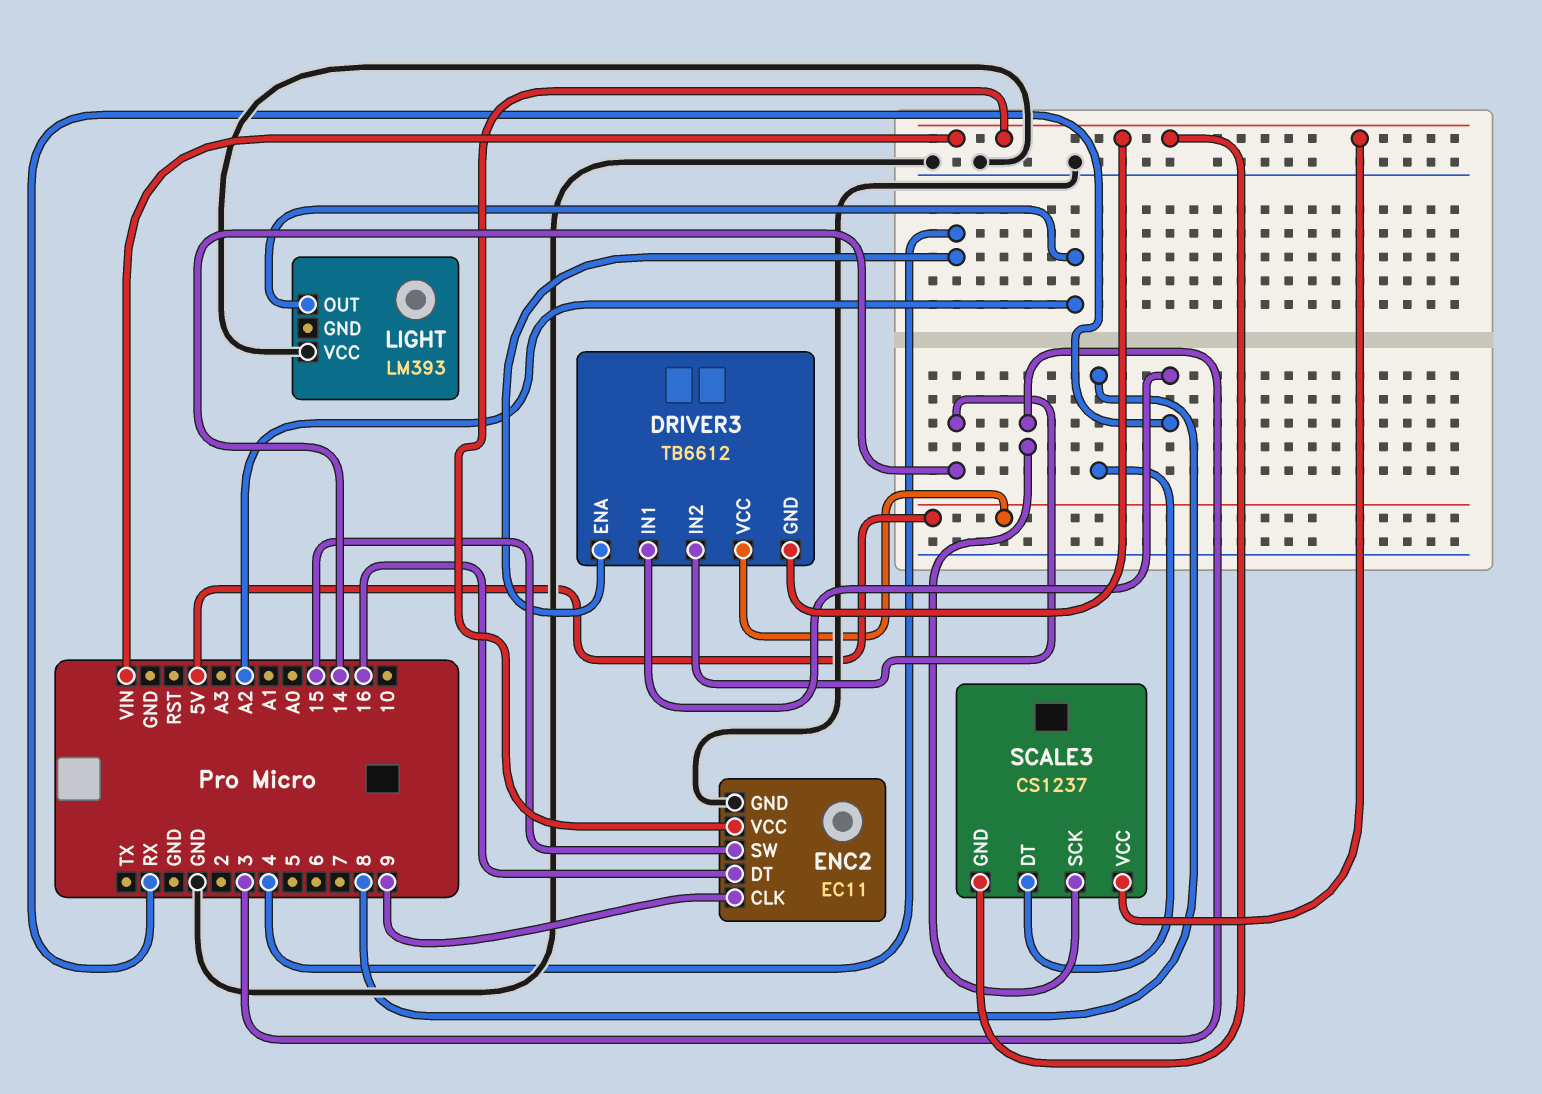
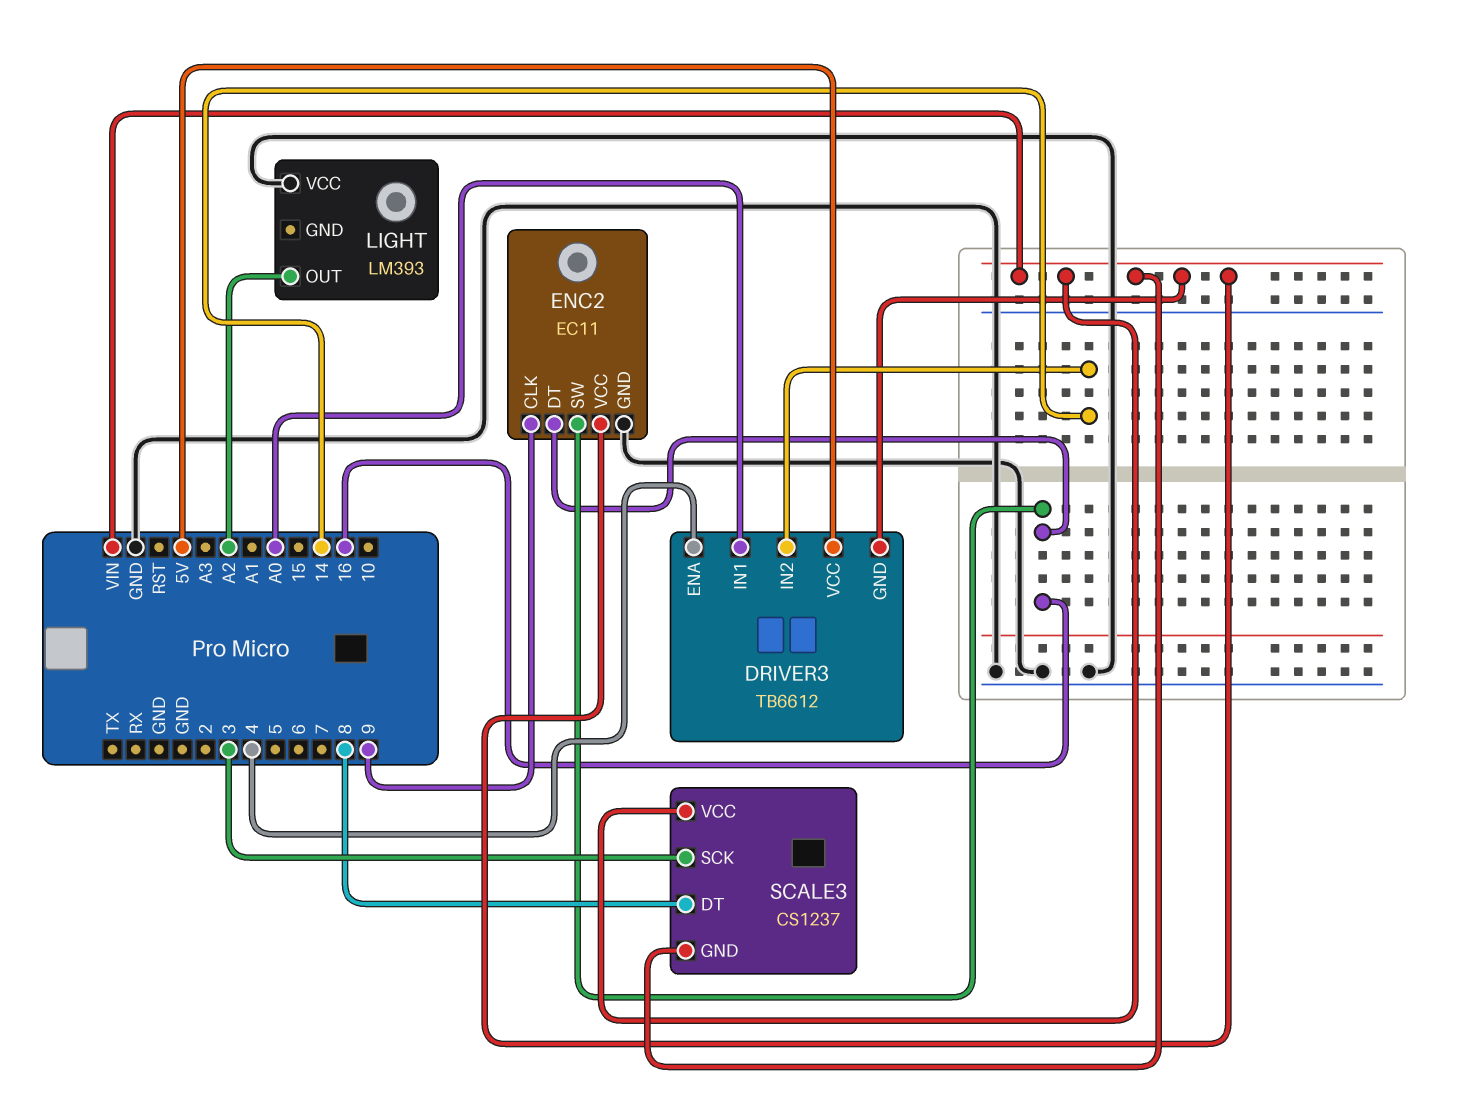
DRIVER3 pin IN1: RX -> A0
ENC2 pin SW: 15 -> 16

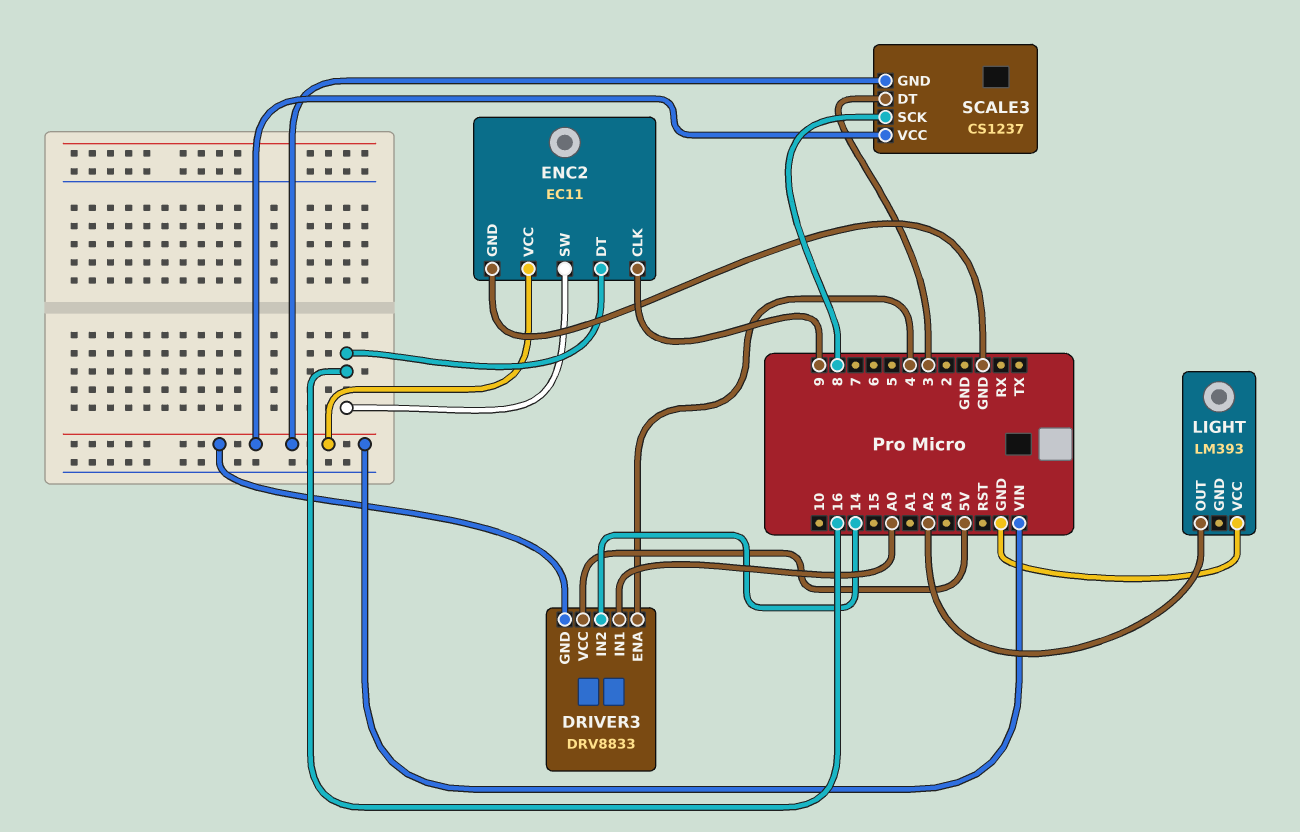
DRIVER3: TB6612 -> DRV8833
SCALE3 pin DT: 8 -> 3
SCALE3 pin SCK: 3 -> 8

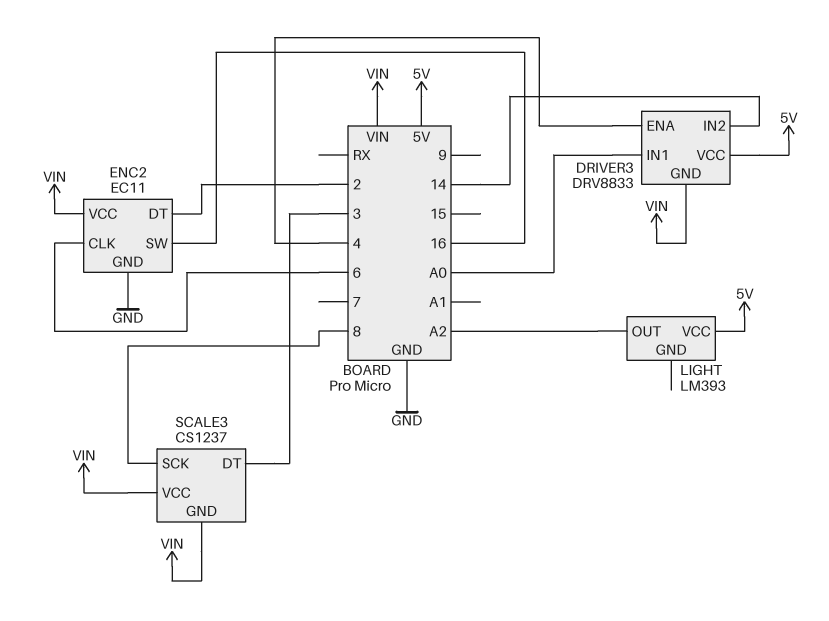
ENC2 pin CLK: 9 -> 6
ENC2 pin DT: 16 -> 2
LIGHT pin VCC: GND -> 5V

